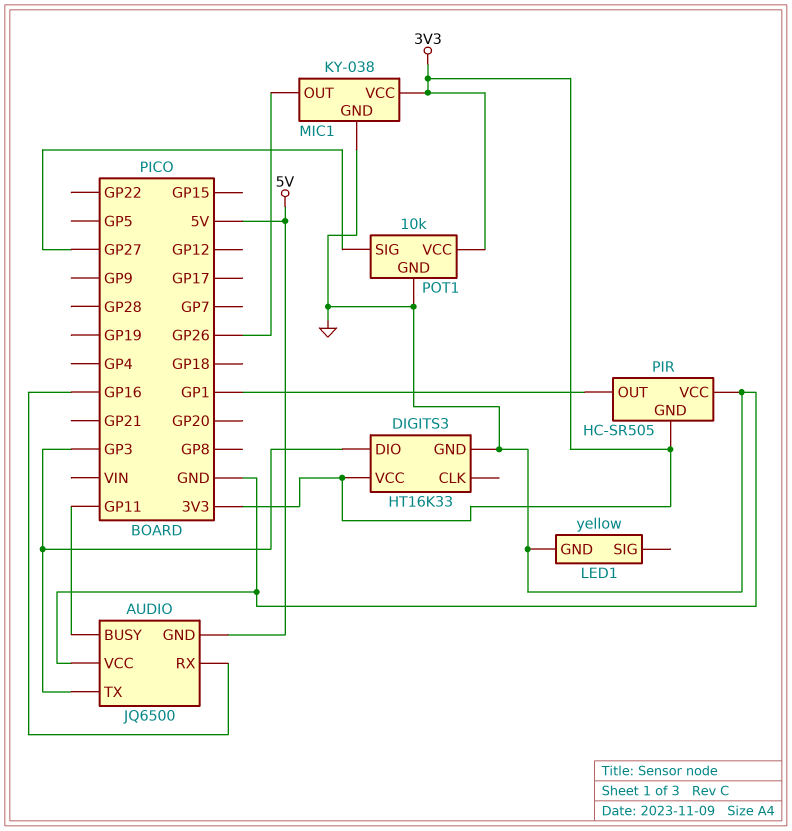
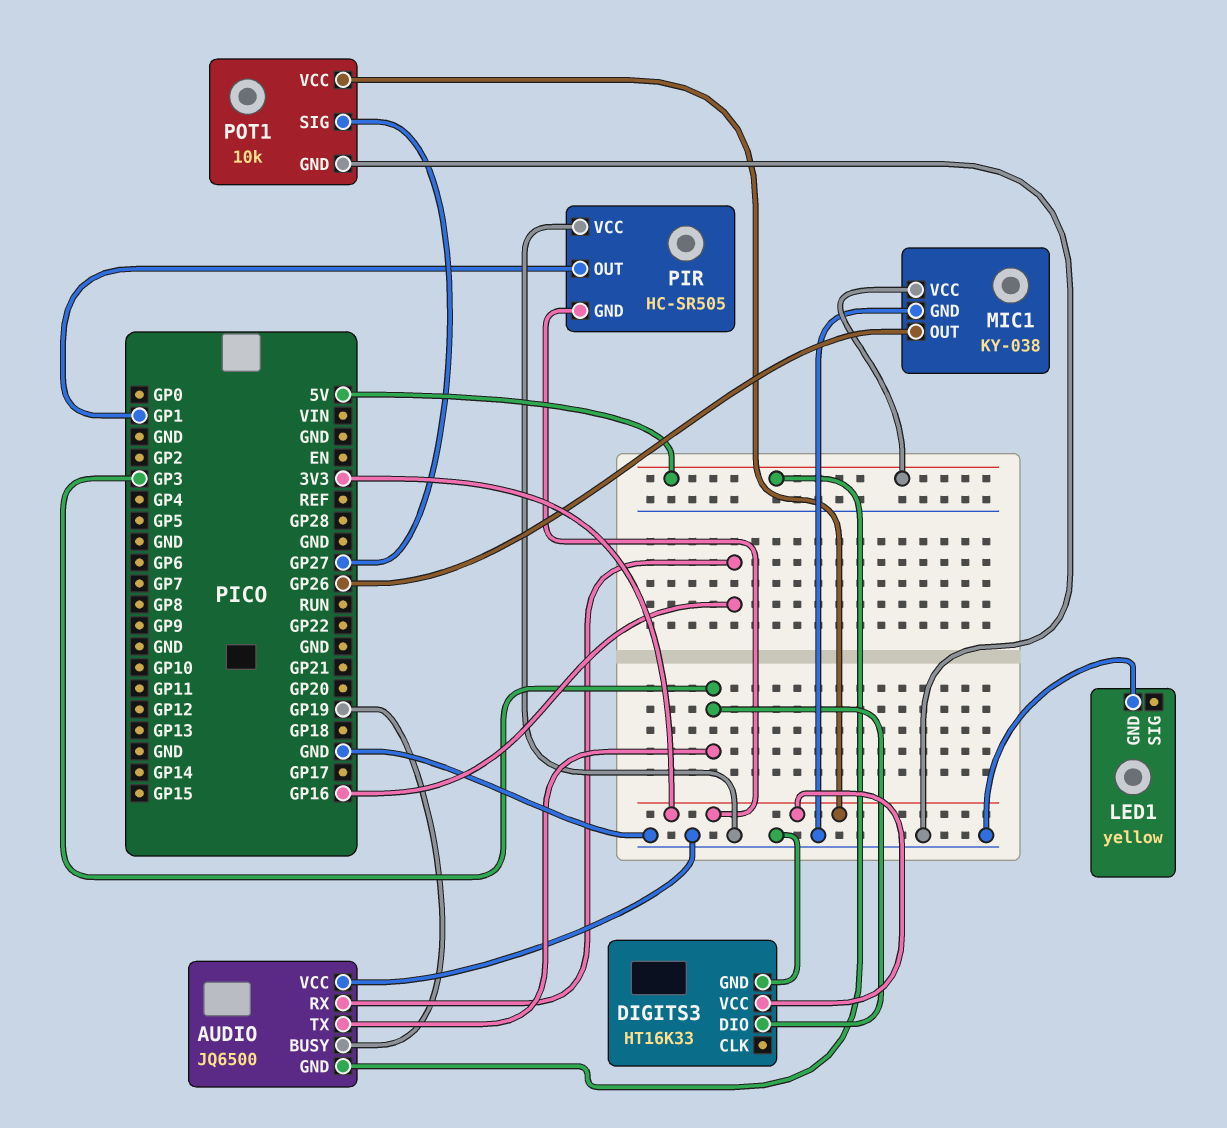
AUDIO pin BUSY: GP11 -> GP19
MIC1 pin VCC: 3V3 -> 5V

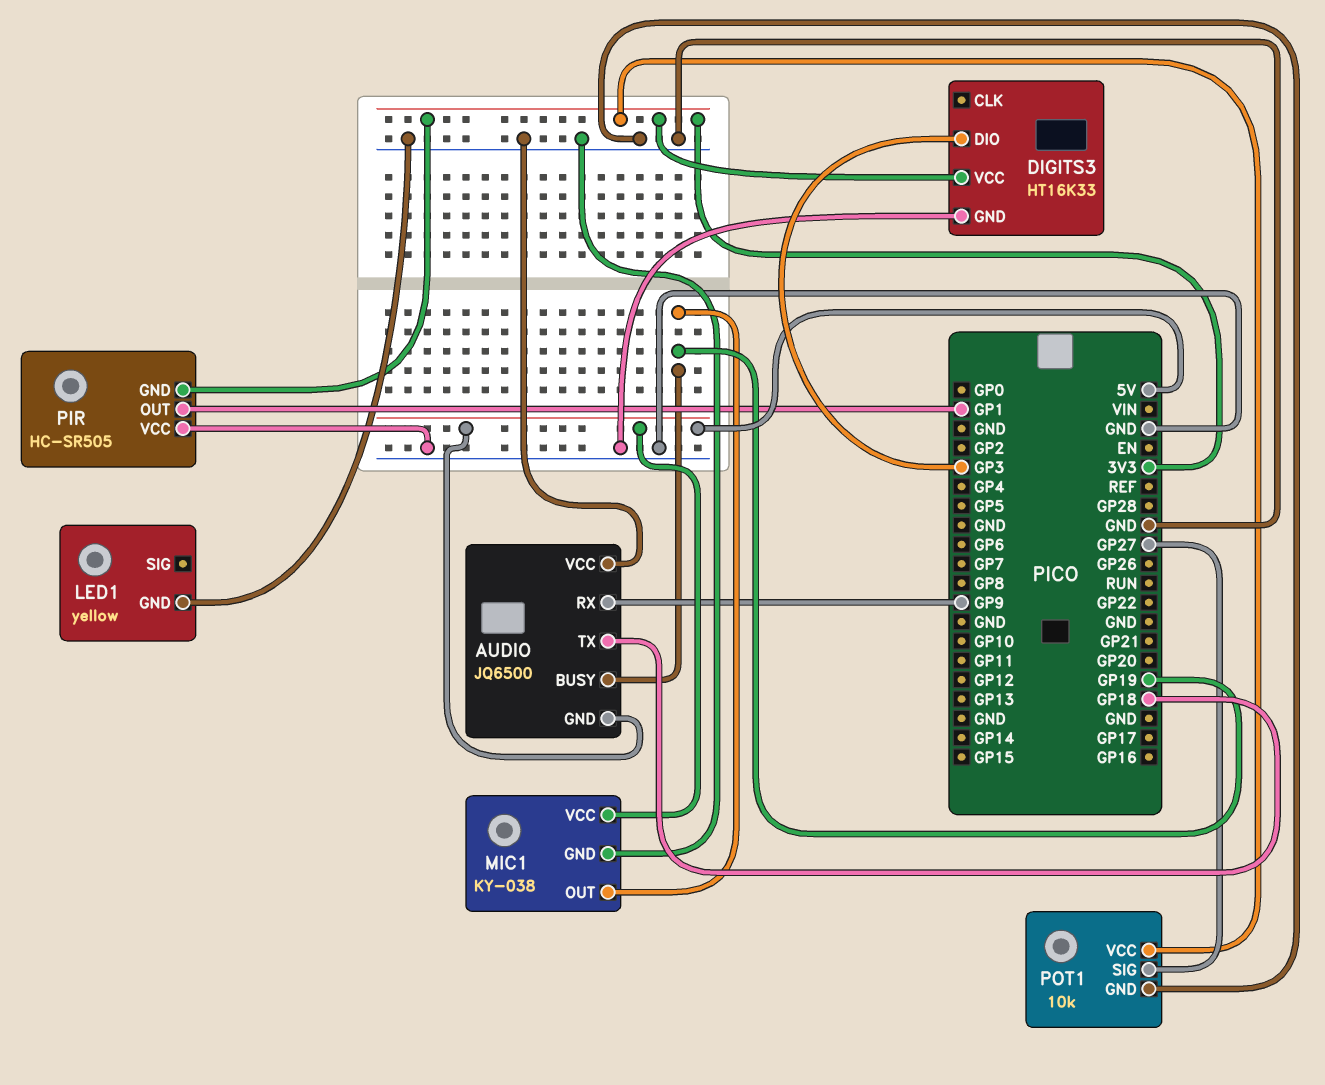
AUDIO pin RX: GP16 -> GP9
AUDIO pin TX: GP3 -> GP18
MIC1 pin OUT: GP26 -> GP19

